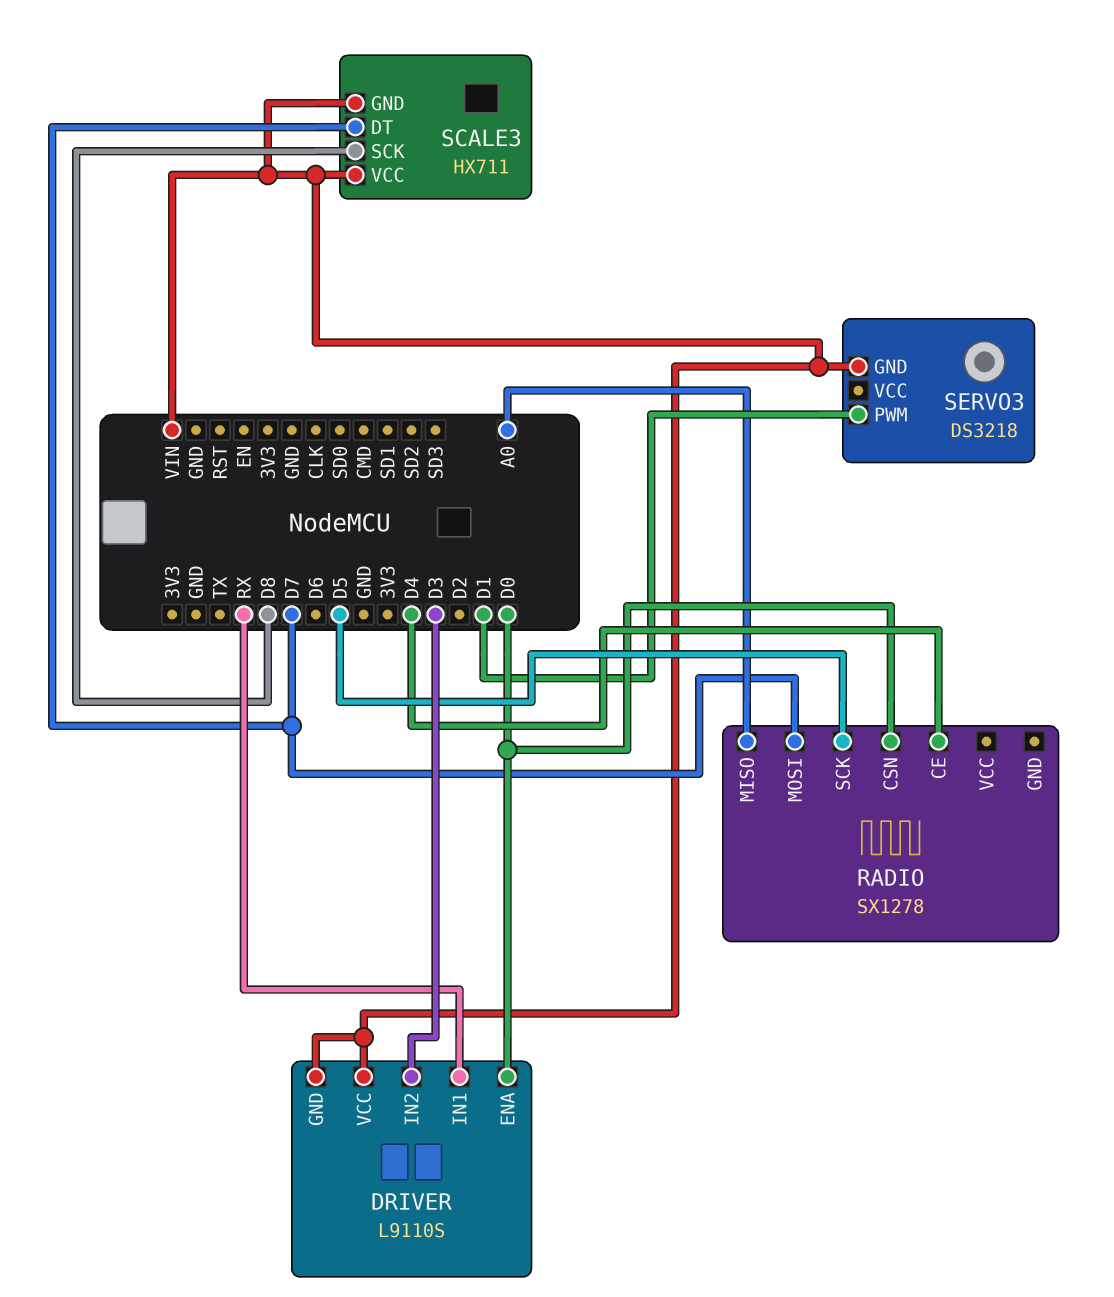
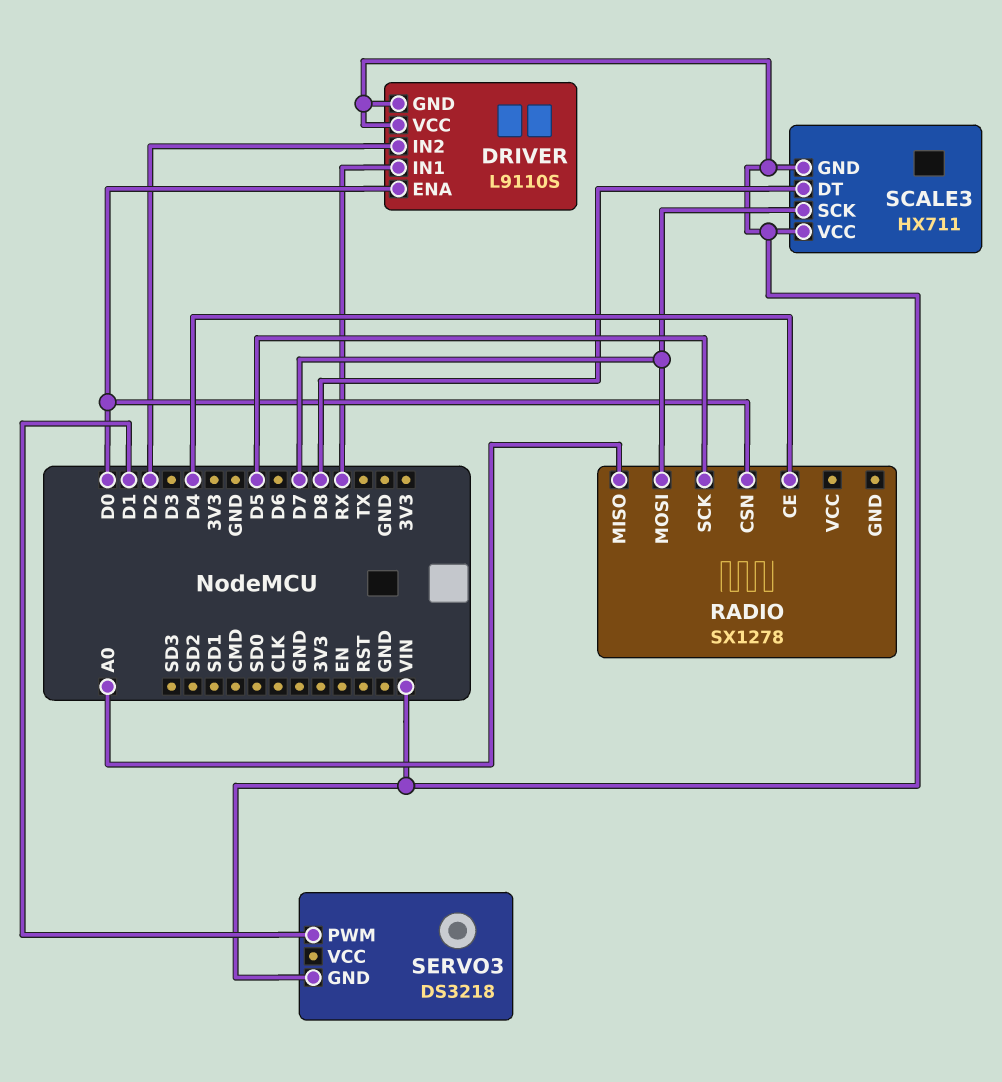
DRIVER pin IN2: D3 -> D2
SCALE3 pin DT: D7 -> D8
SCALE3 pin SCK: D8 -> D7

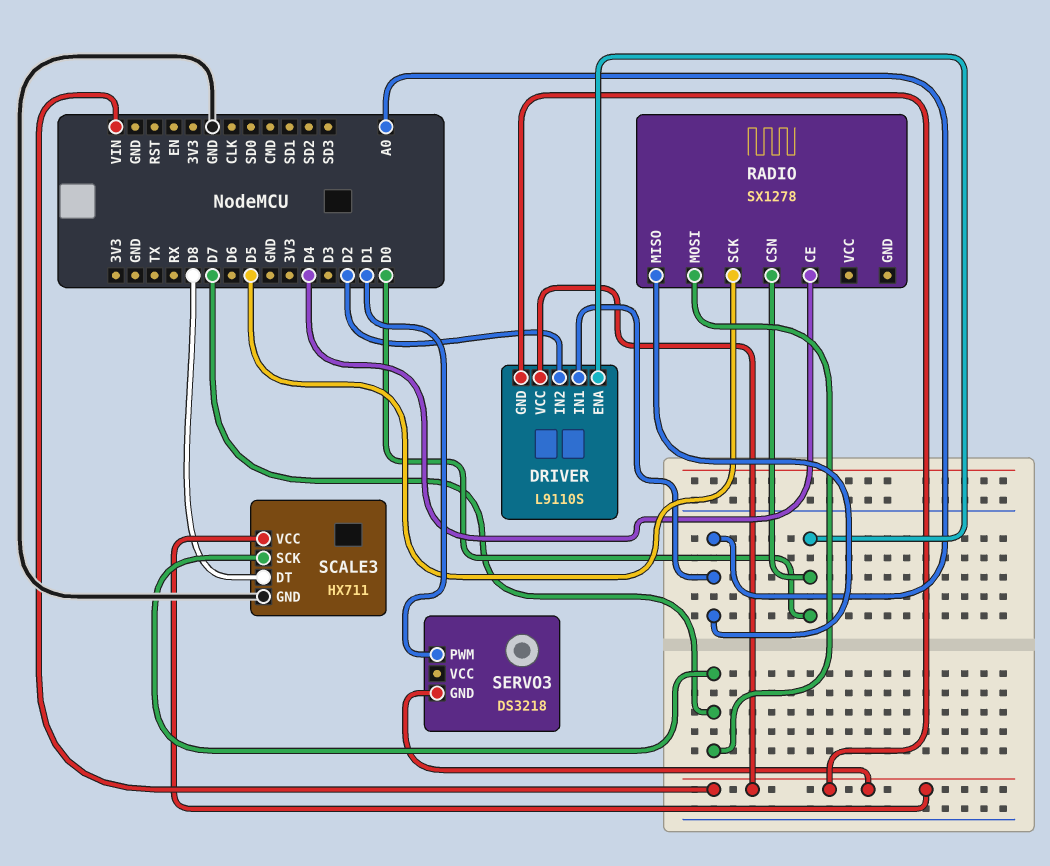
DRIVER pin IN1: RX -> A0
SCALE3 pin GND: VIN -> GND

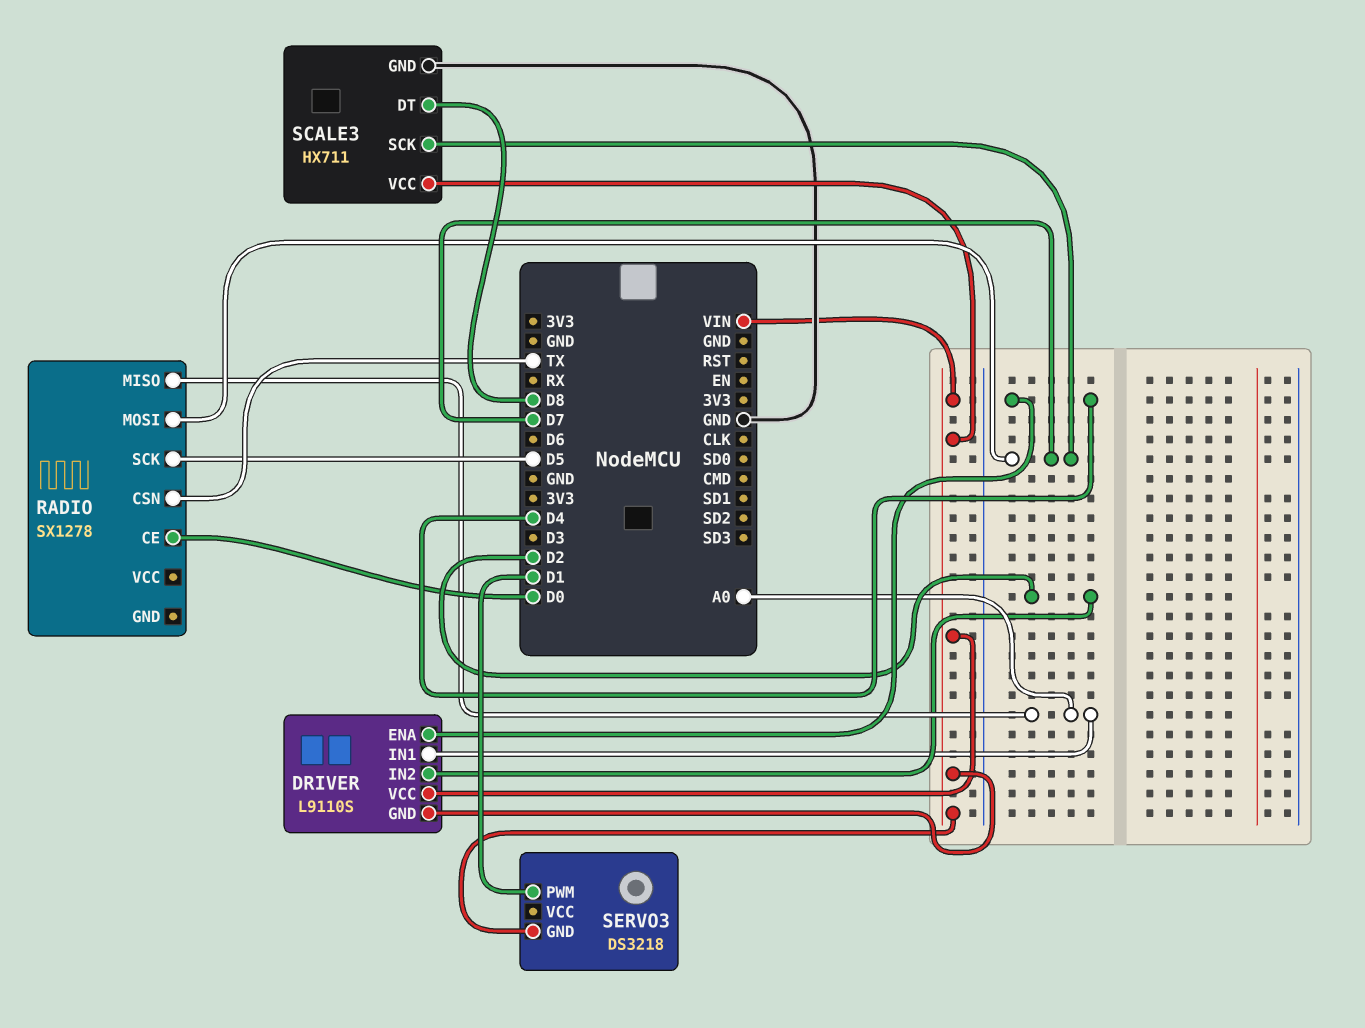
DRIVER pin ENA: D0 -> D4
RADIO pin CE: D4 -> D0
RADIO pin CSN: D0 -> TX

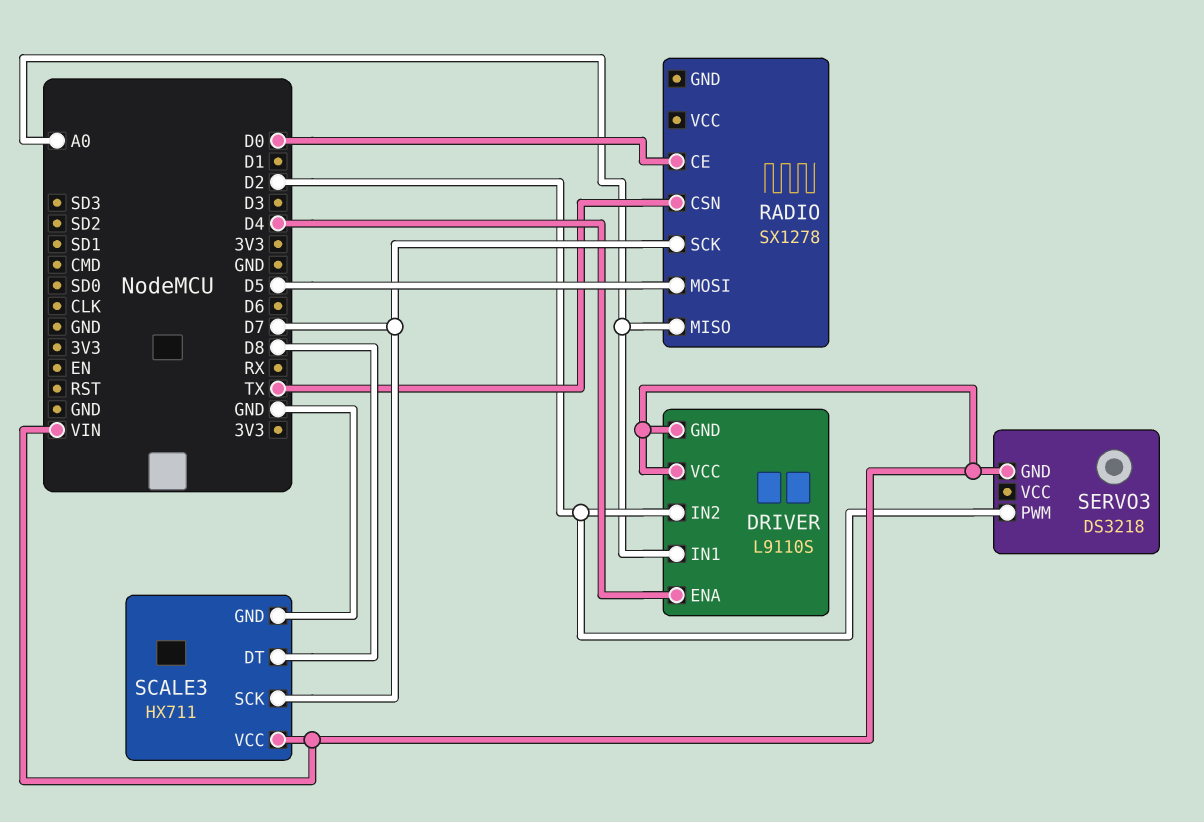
RADIO pin MOSI: D7 -> D5
RADIO pin SCK: D5 -> D7
SERVO3 pin PWM: D1 -> D2

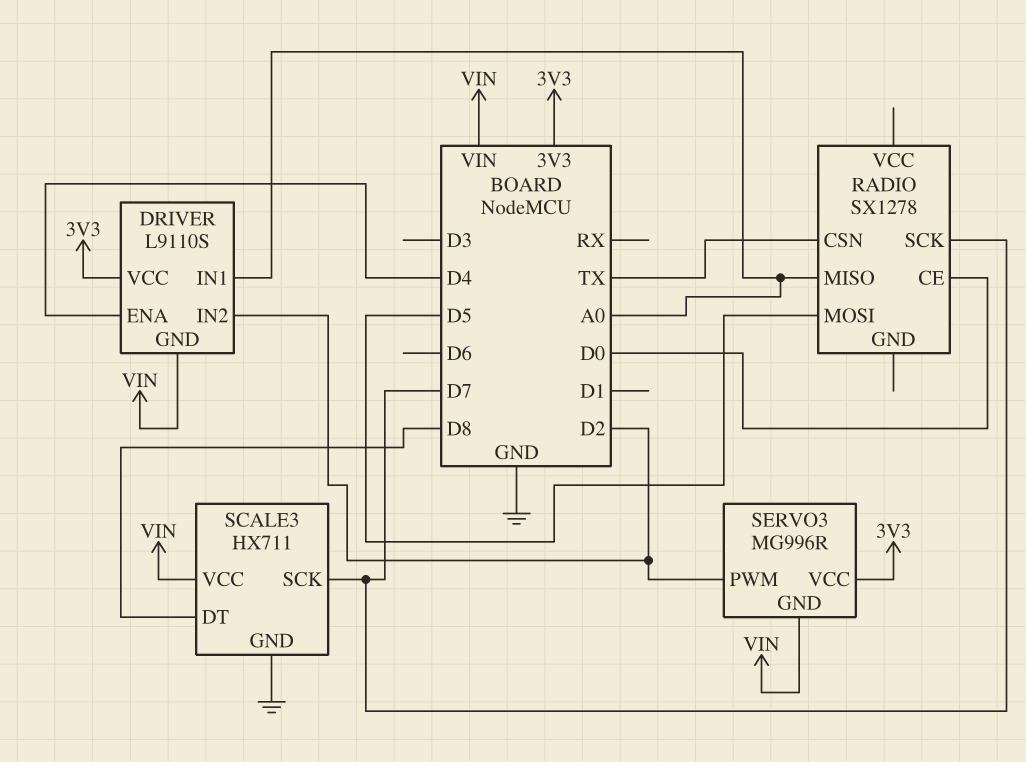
DRIVER pin VCC: VIN -> 3V3
SERVO3: DS3218 -> MG996R
SERVO3 pin VCC: none -> 3V3

